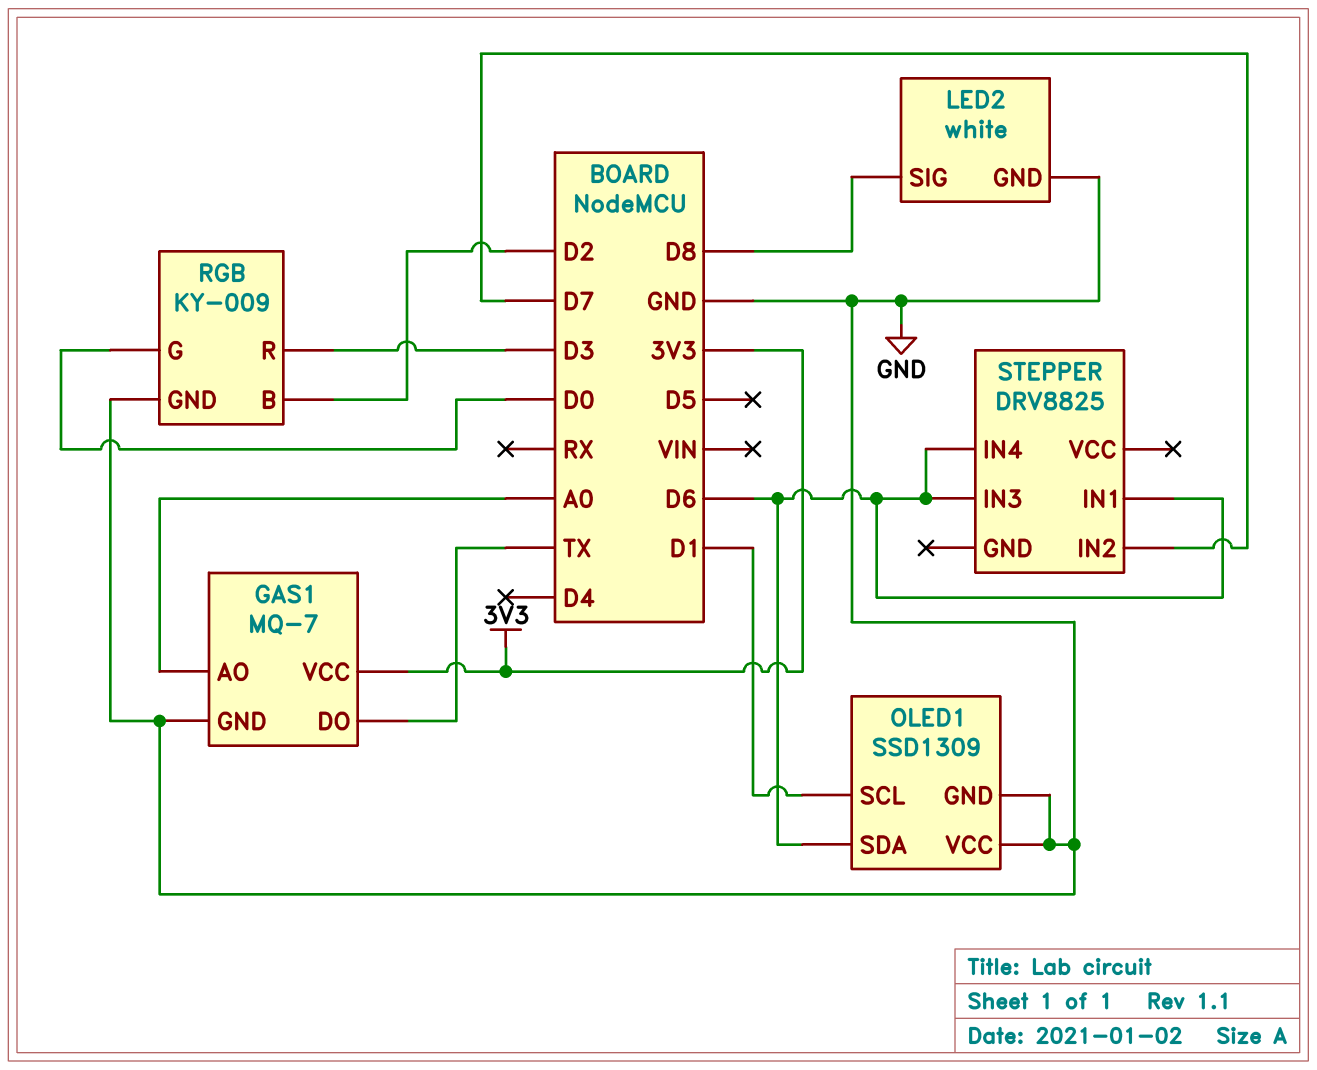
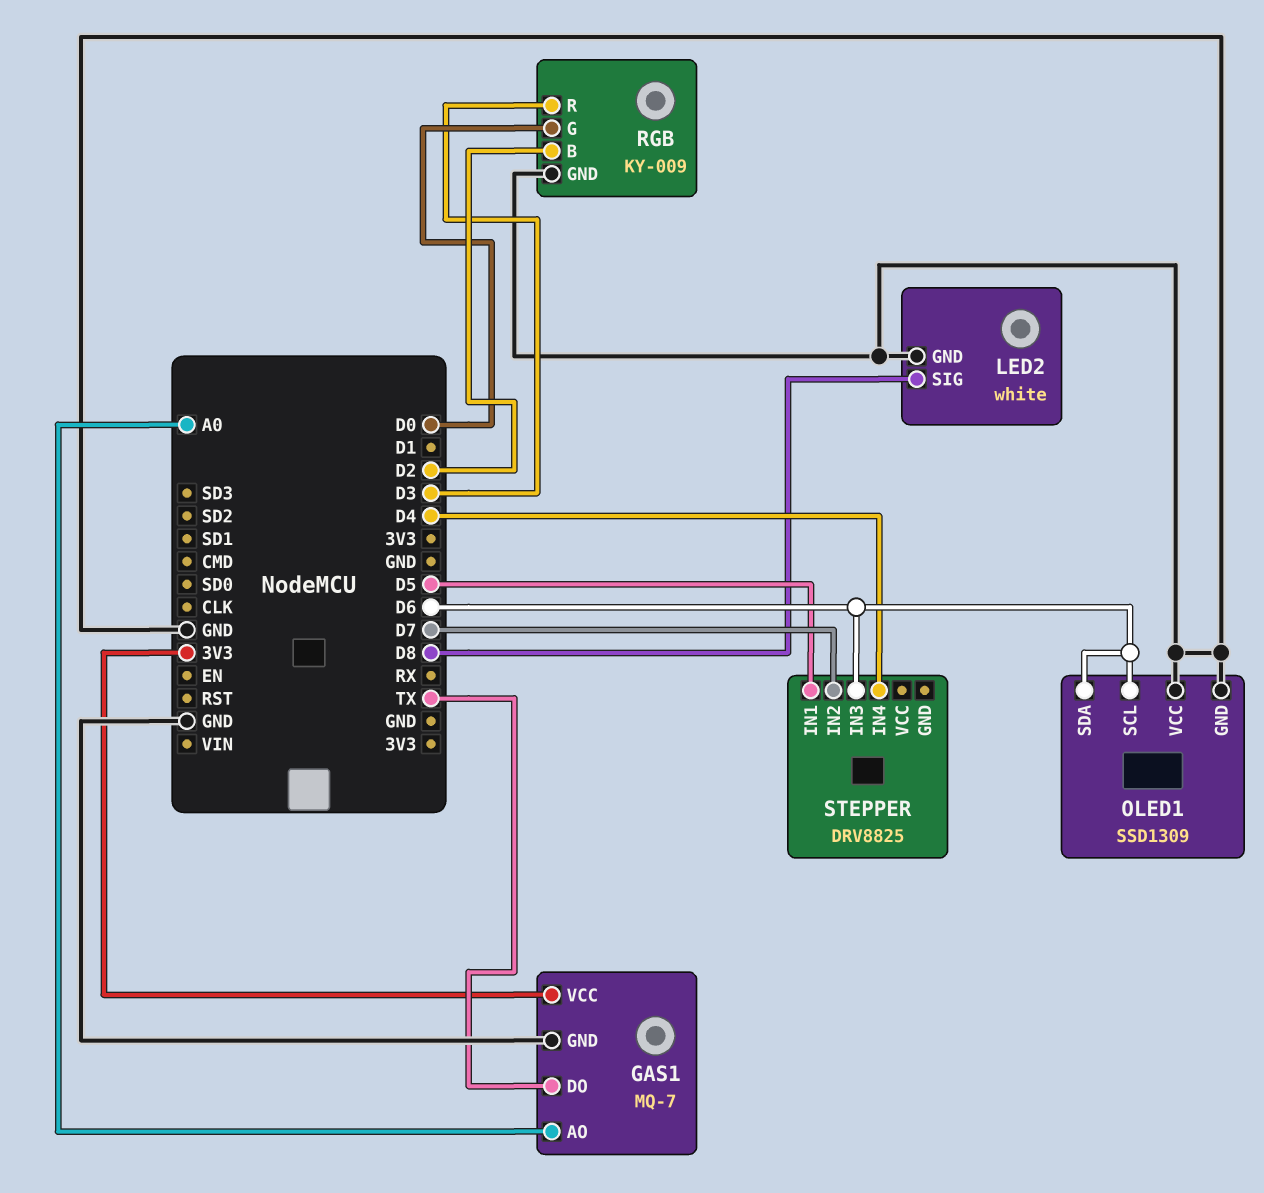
OLED1 pin SCL: D1 -> D6
STEPPER pin IN1: D6 -> D5
STEPPER pin IN4: D6 -> D4

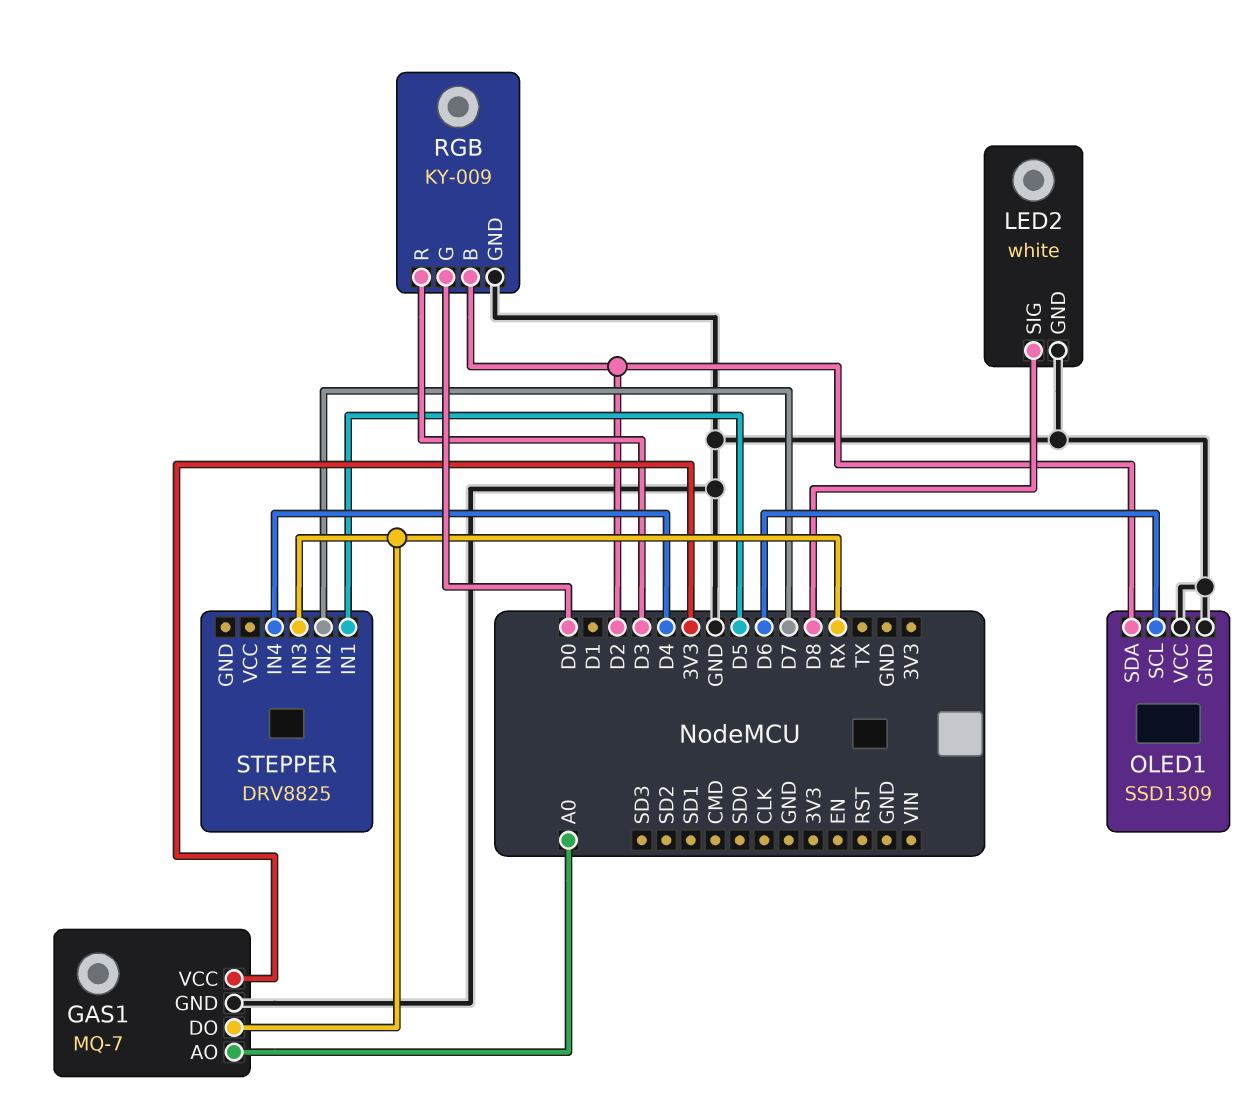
GAS1 pin DO: TX -> RX
OLED1 pin SDA: D6 -> D2
STEPPER pin IN3: D6 -> RX

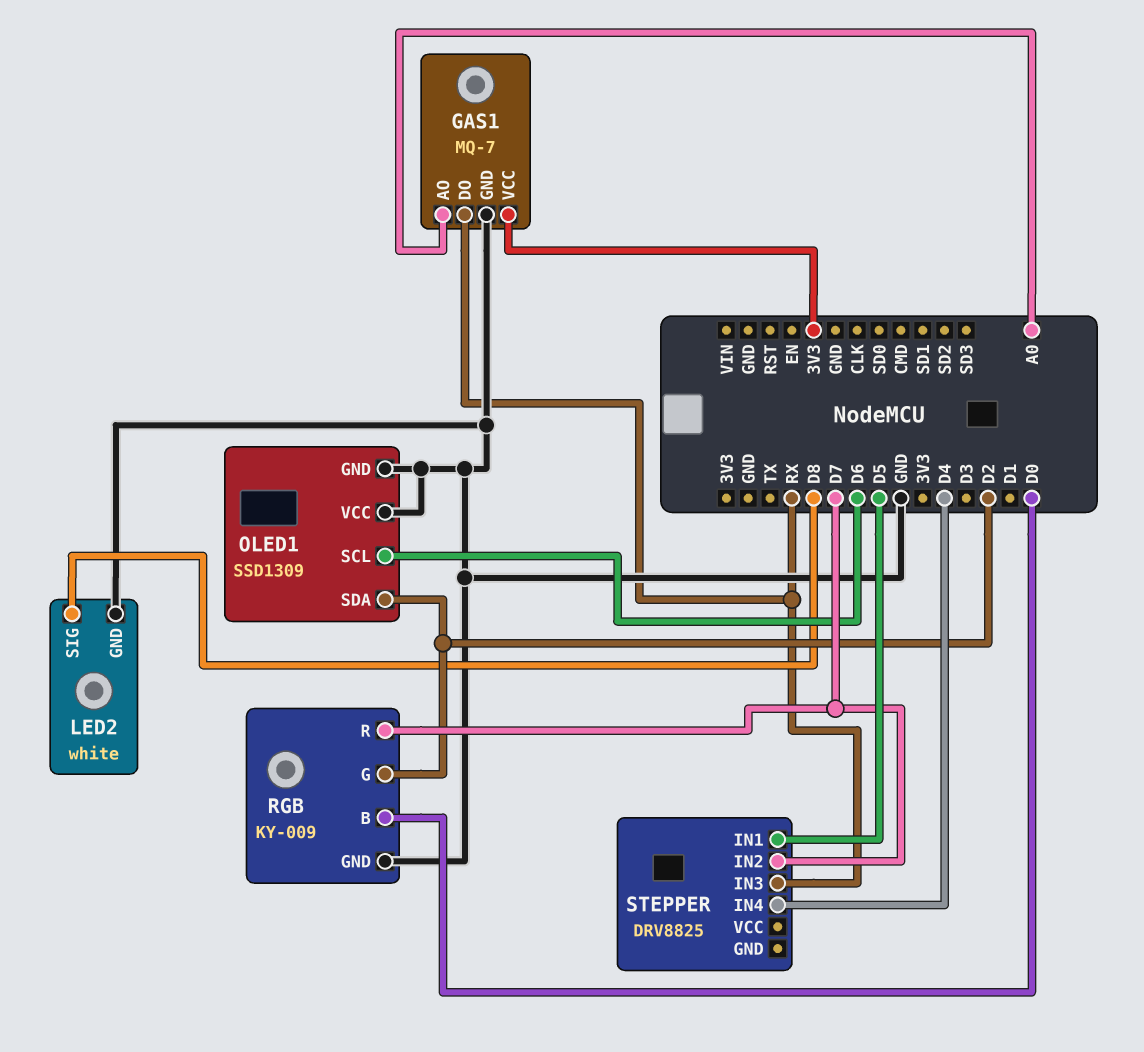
RGB pin B: D2 -> D0
RGB pin G: D0 -> D2
RGB pin R: D3 -> D7

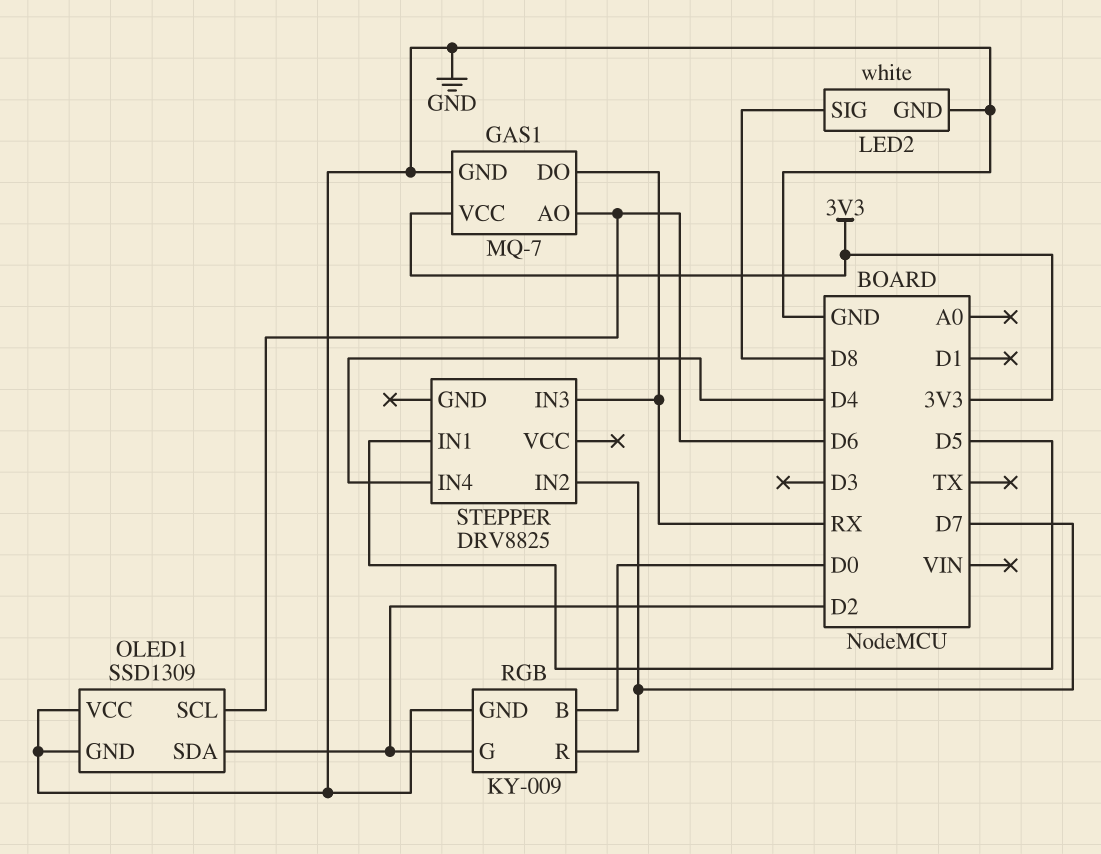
GAS1 pin AO: A0 -> D6

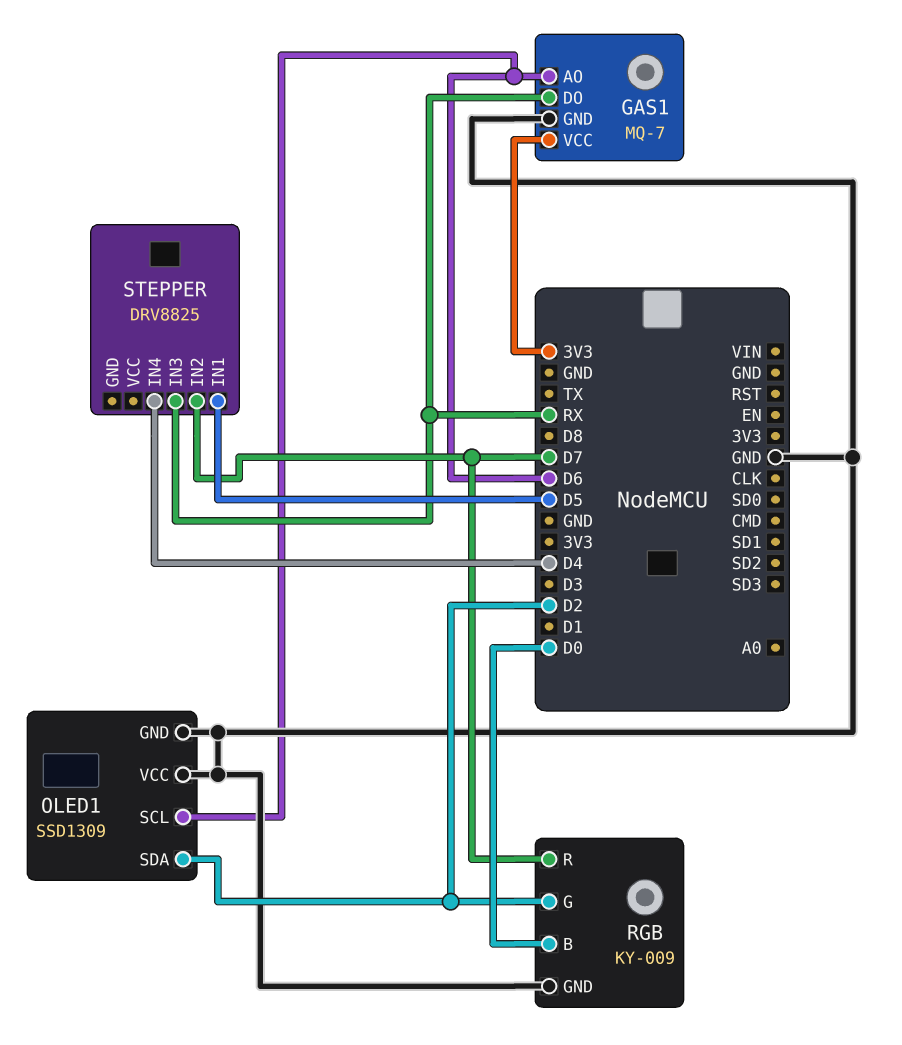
LED2: white -> none
LED2 pin GND: GND -> none
LED2 pin SIG: D8 -> none

